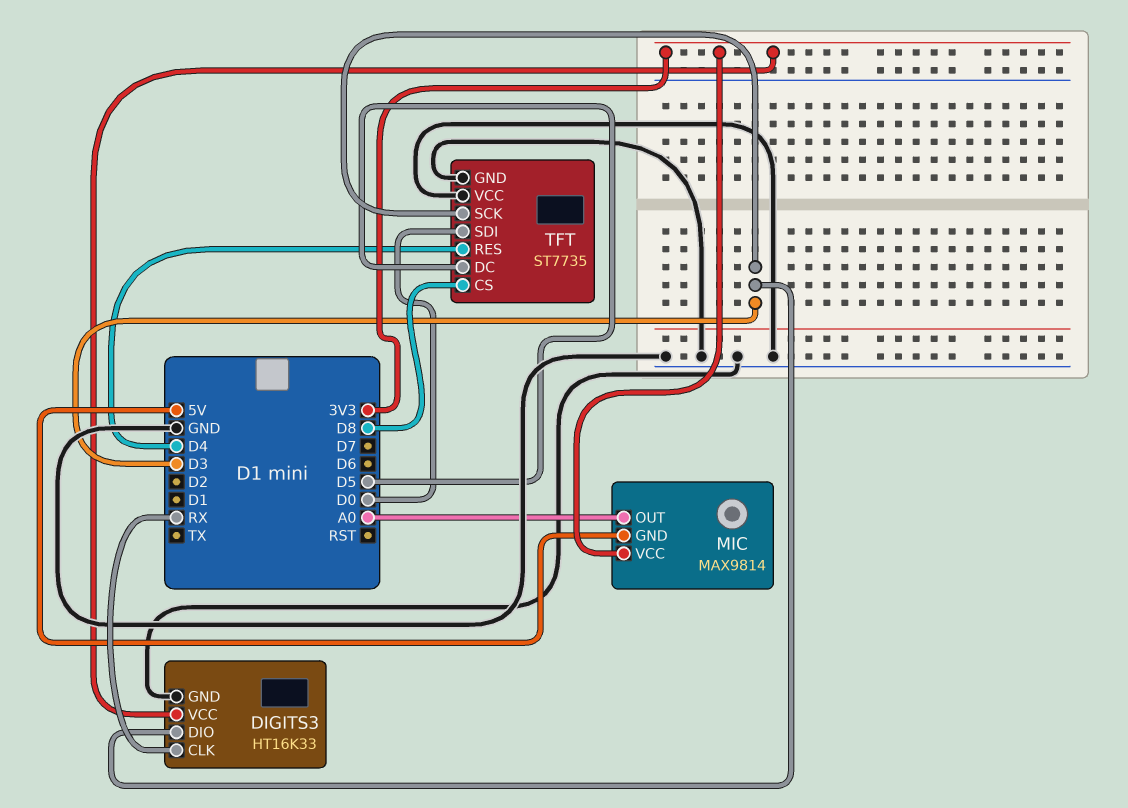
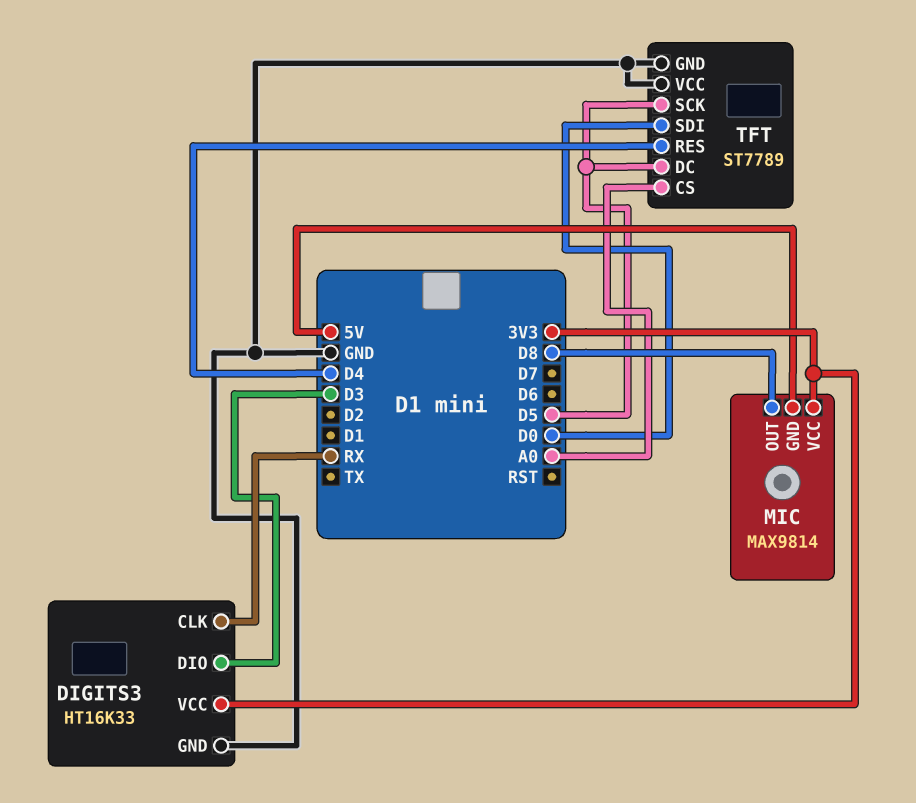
MIC pin OUT: A0 -> D8
TFT: ST7735 -> ST7789
TFT pin CS: D8 -> A0
TFT pin SCK: D3 -> D5

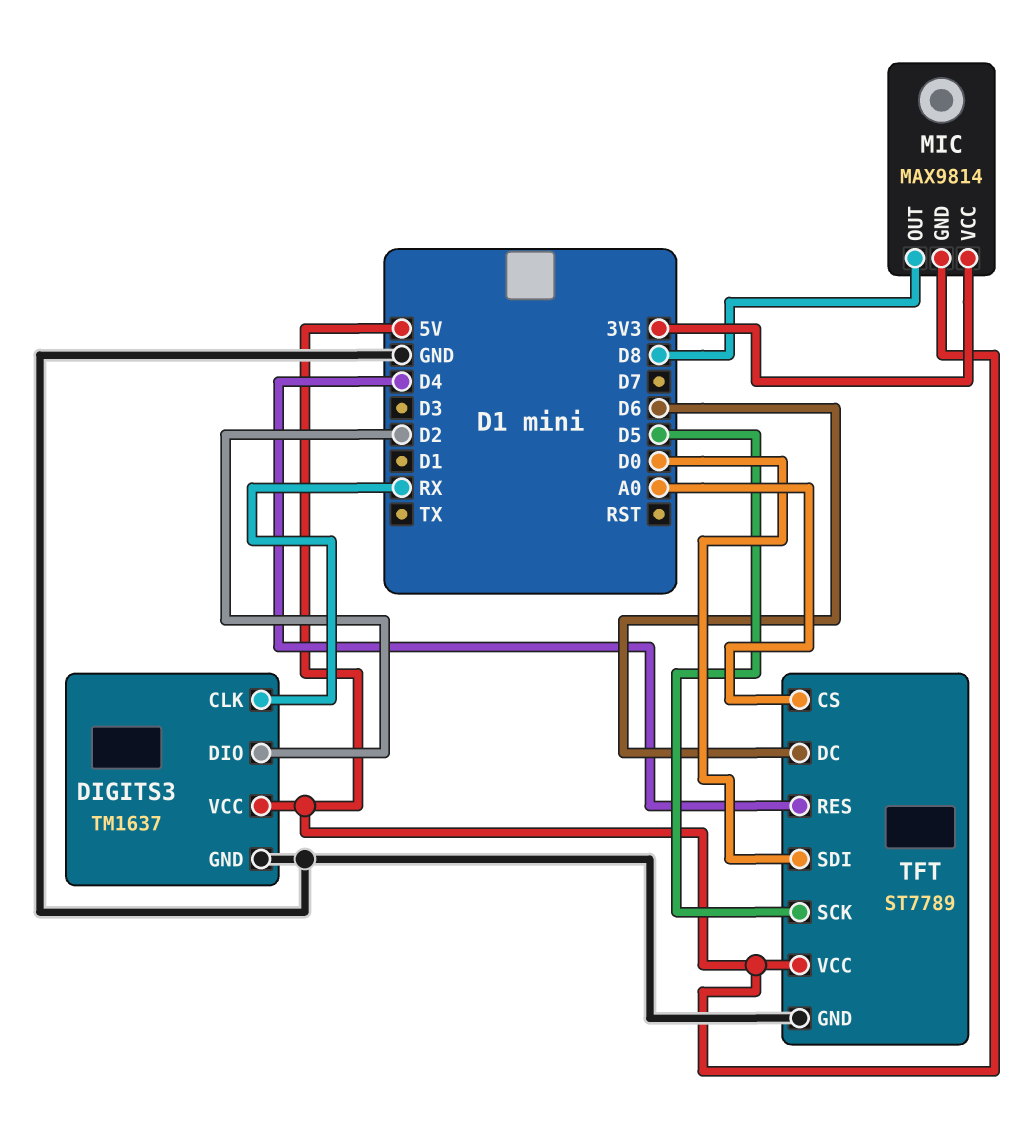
DIGITS3: HT16K33 -> TM1637
DIGITS3 pin DIO: D3 -> D2
DIGITS3 pin VCC: 3V3 -> 5V
TFT pin DC: D5 -> D6
TFT pin VCC: GND -> 5V

